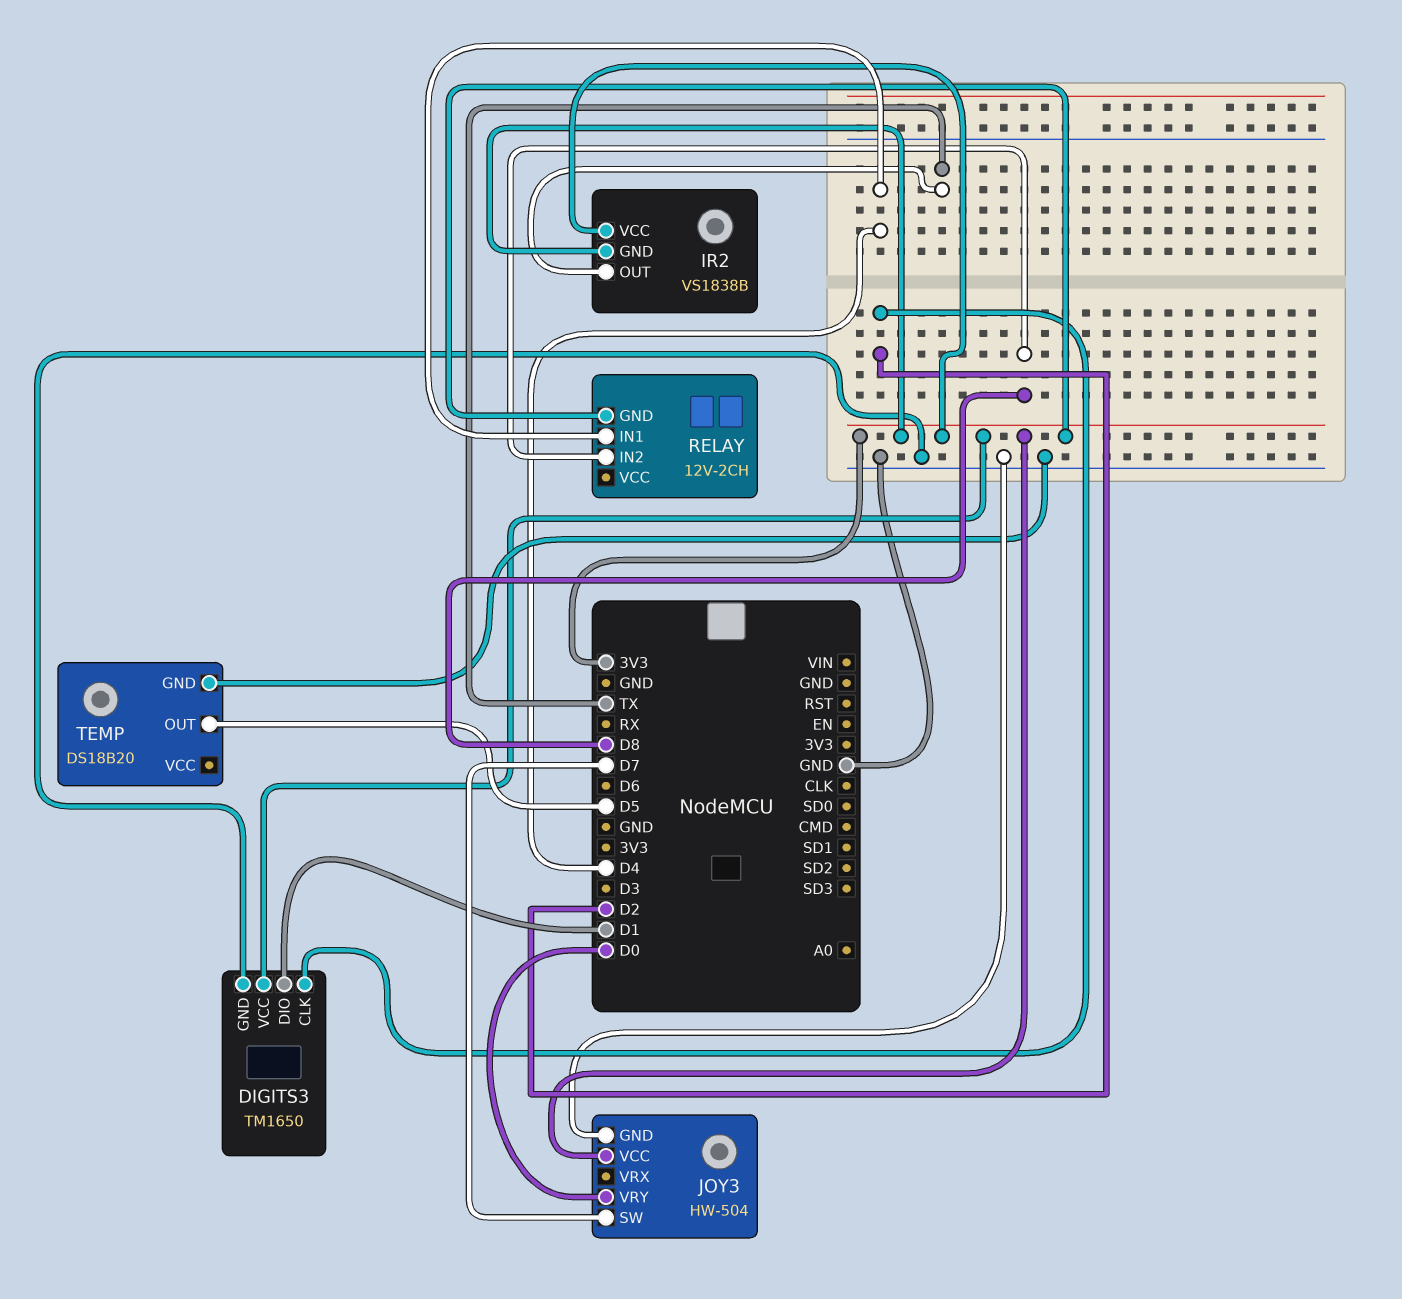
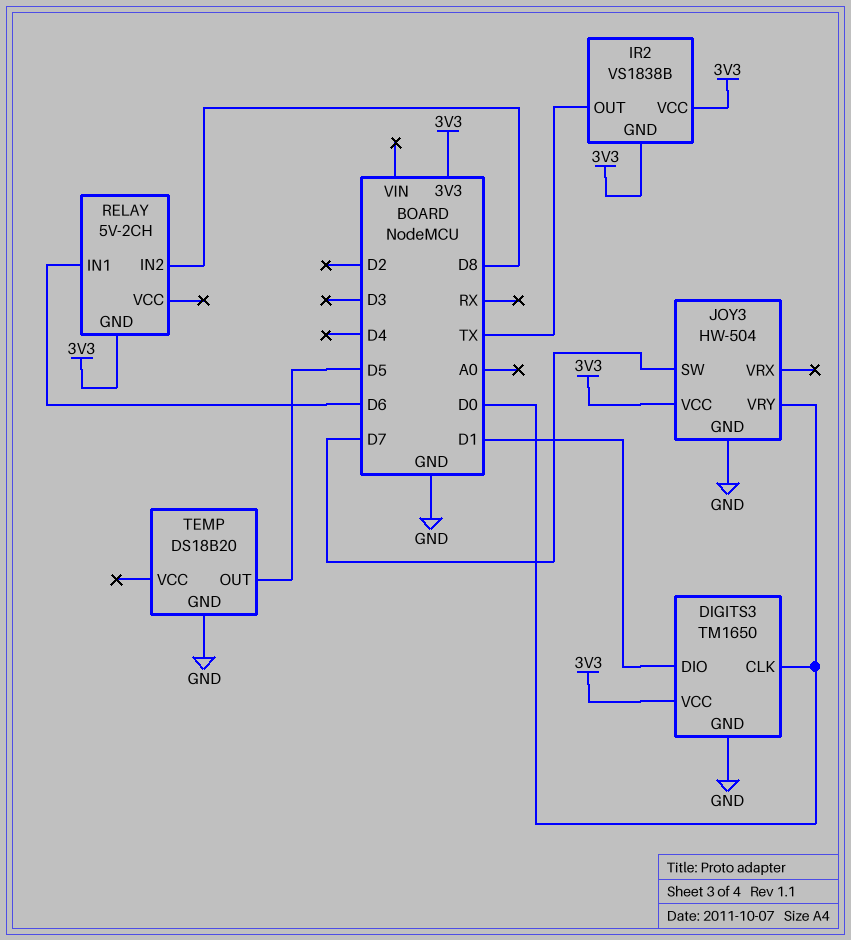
DIGITS3 pin CLK: D2 -> D0
RELAY: 12V-2CH -> 5V-2CH
RELAY pin IN1: D4 -> D6

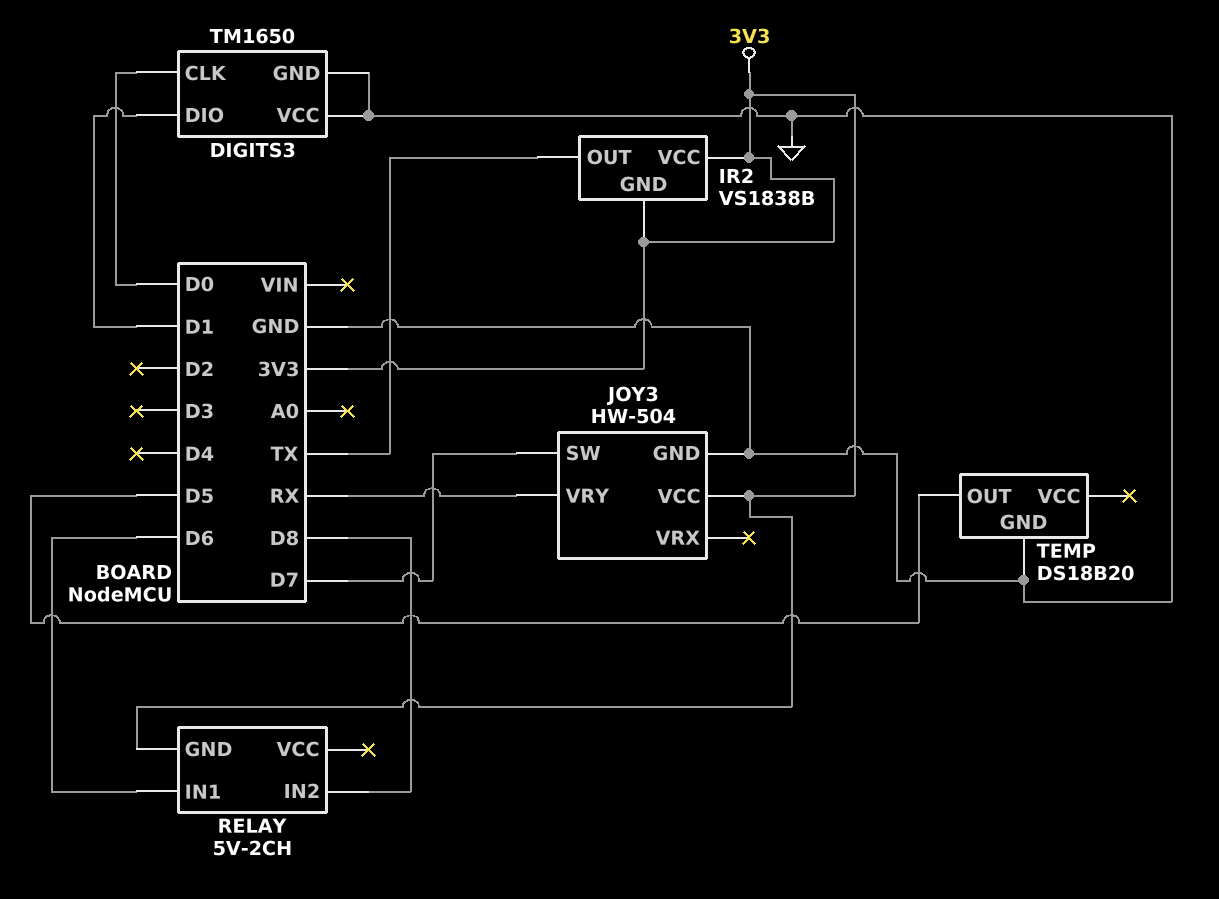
DIGITS3 pin VCC: 3V3 -> GND
JOY3 pin VRY: D0 -> RX

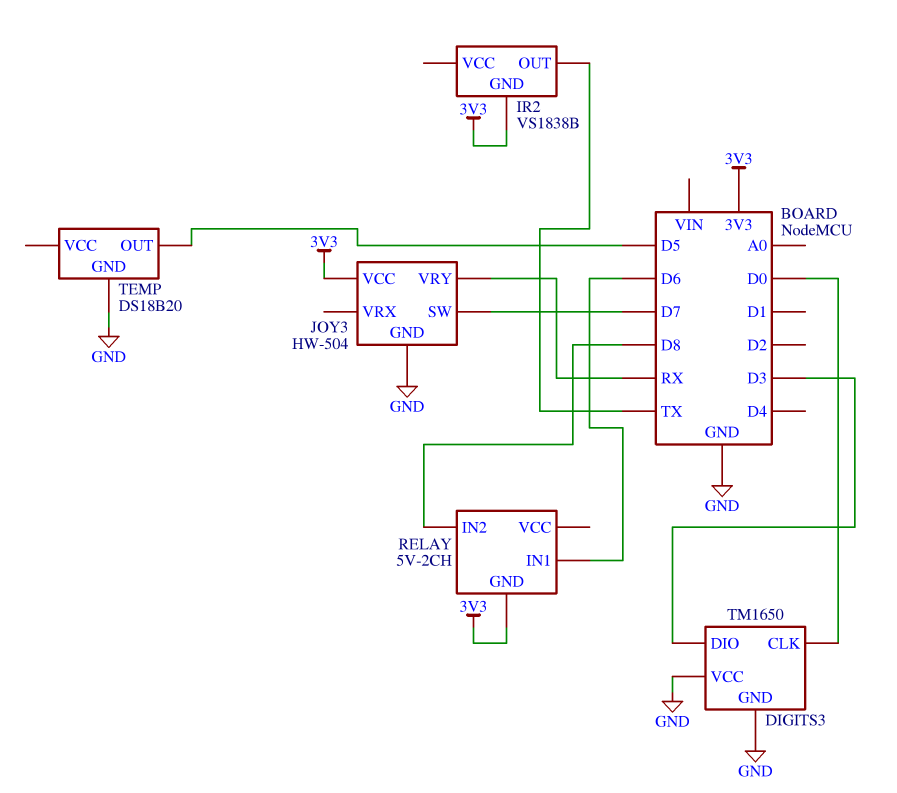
DIGITS3 pin DIO: D1 -> D3
IR2 pin VCC: 3V3 -> none

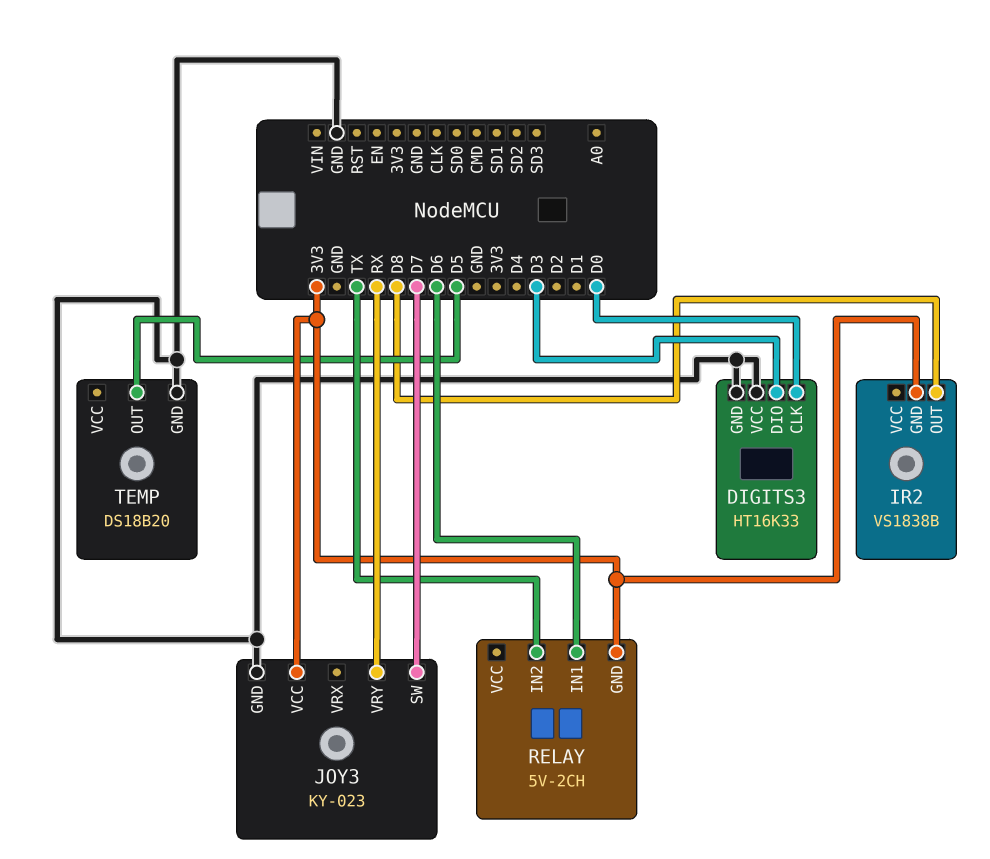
DIGITS3: TM1650 -> HT16K33
IR2 pin OUT: TX -> D8
JOY3: HW-504 -> KY-023
RELAY pin IN2: D8 -> TX

